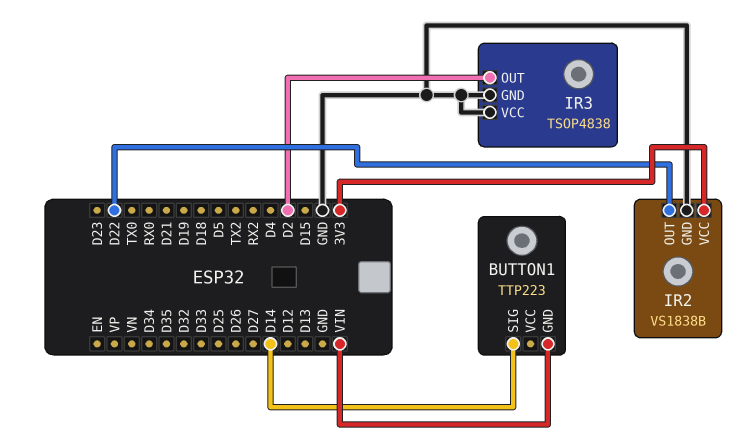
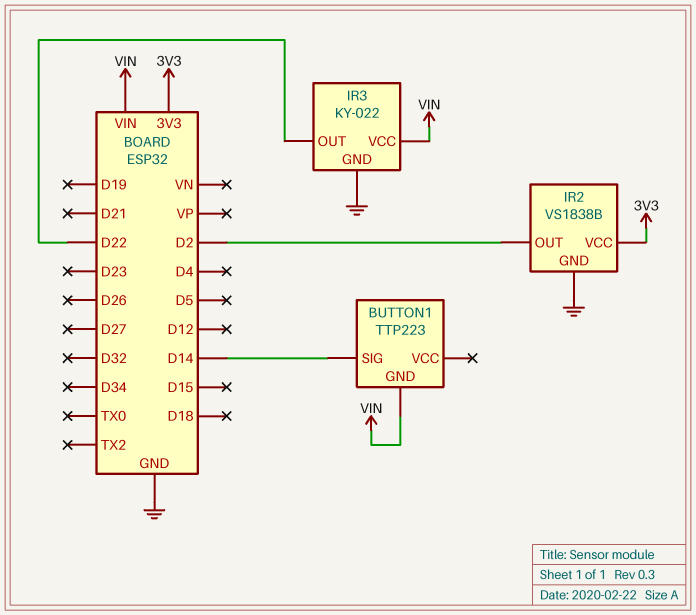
IR2 pin OUT: D22 -> D2
IR3: TSOP4838 -> KY-022
IR3 pin OUT: D2 -> D22
IR3 pin VCC: GND -> VIN

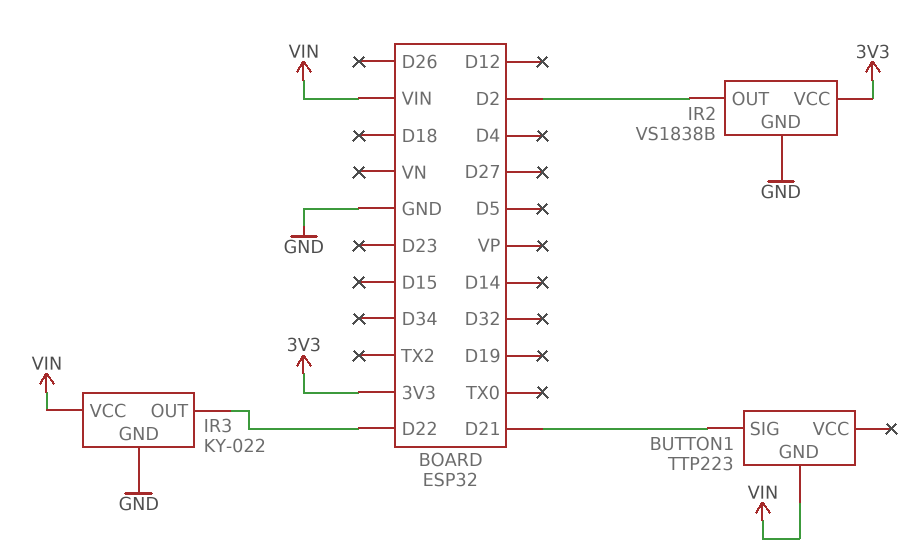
BUTTON1 pin SIG: D14 -> D21

